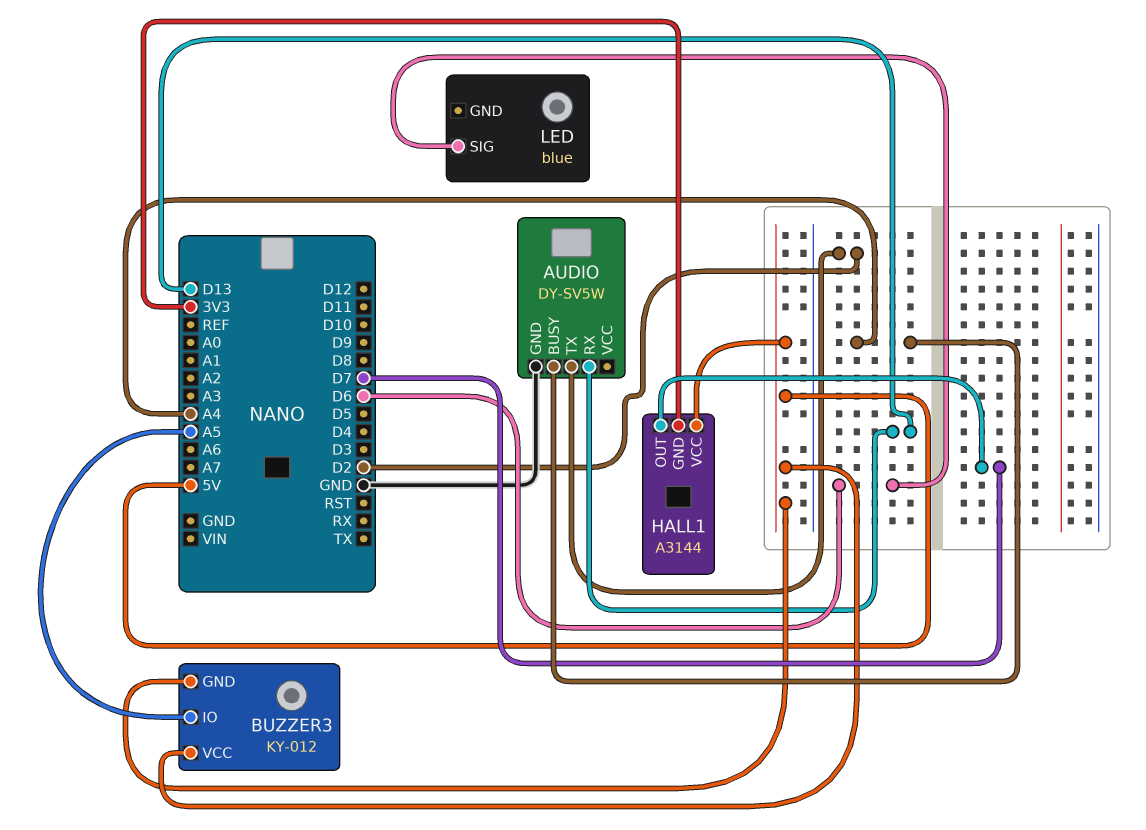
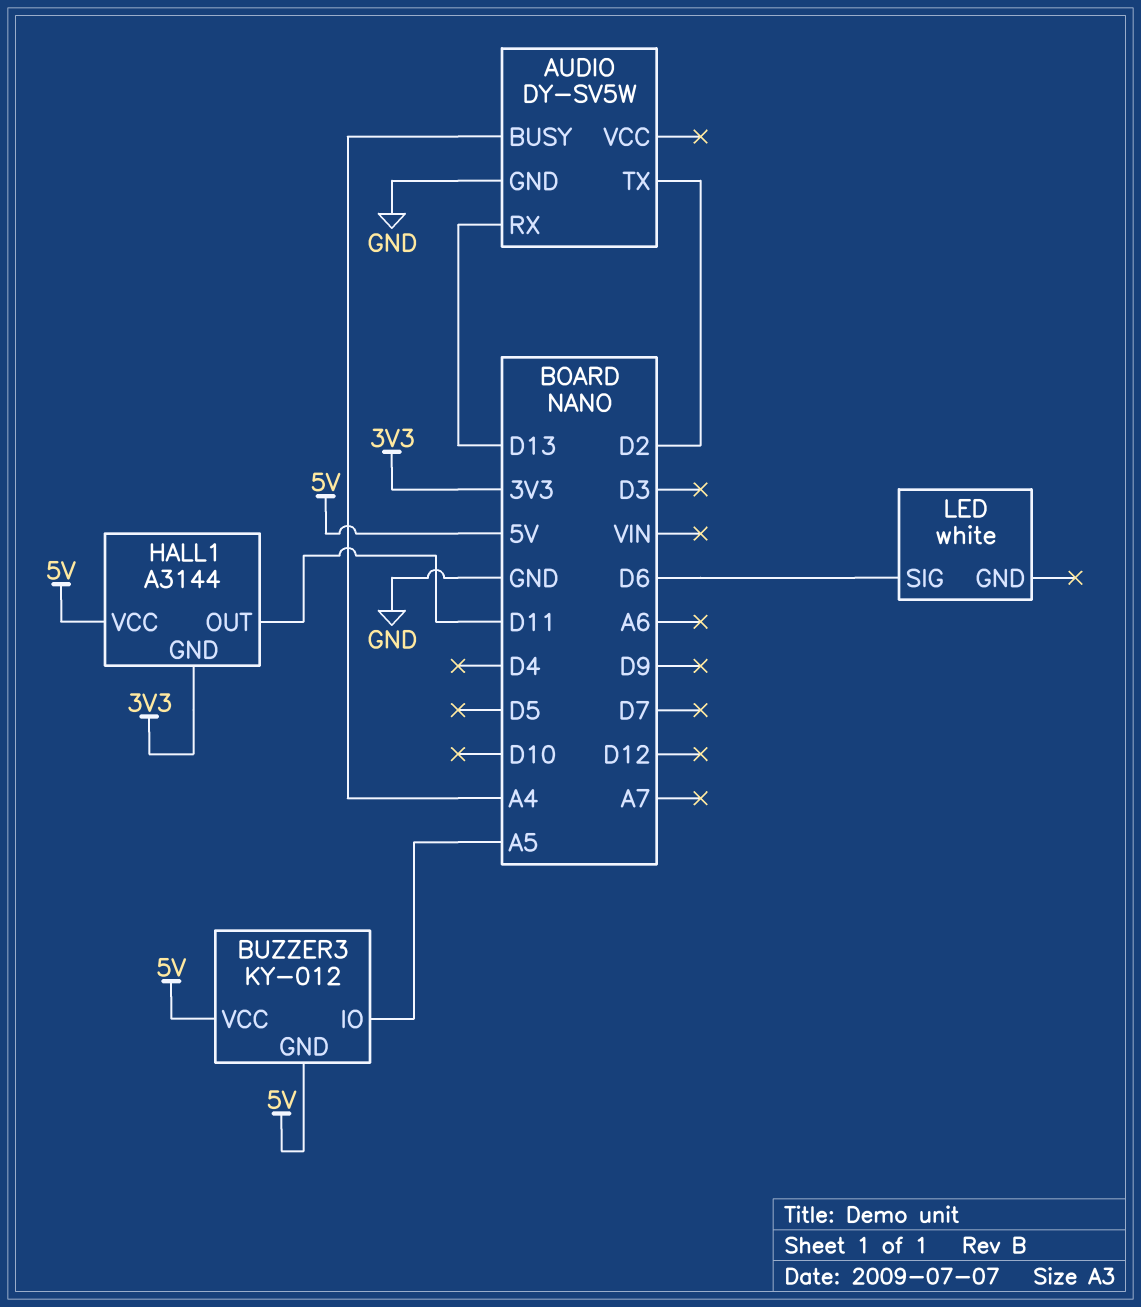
HALL1 pin OUT: D7 -> D11
LED: blue -> white

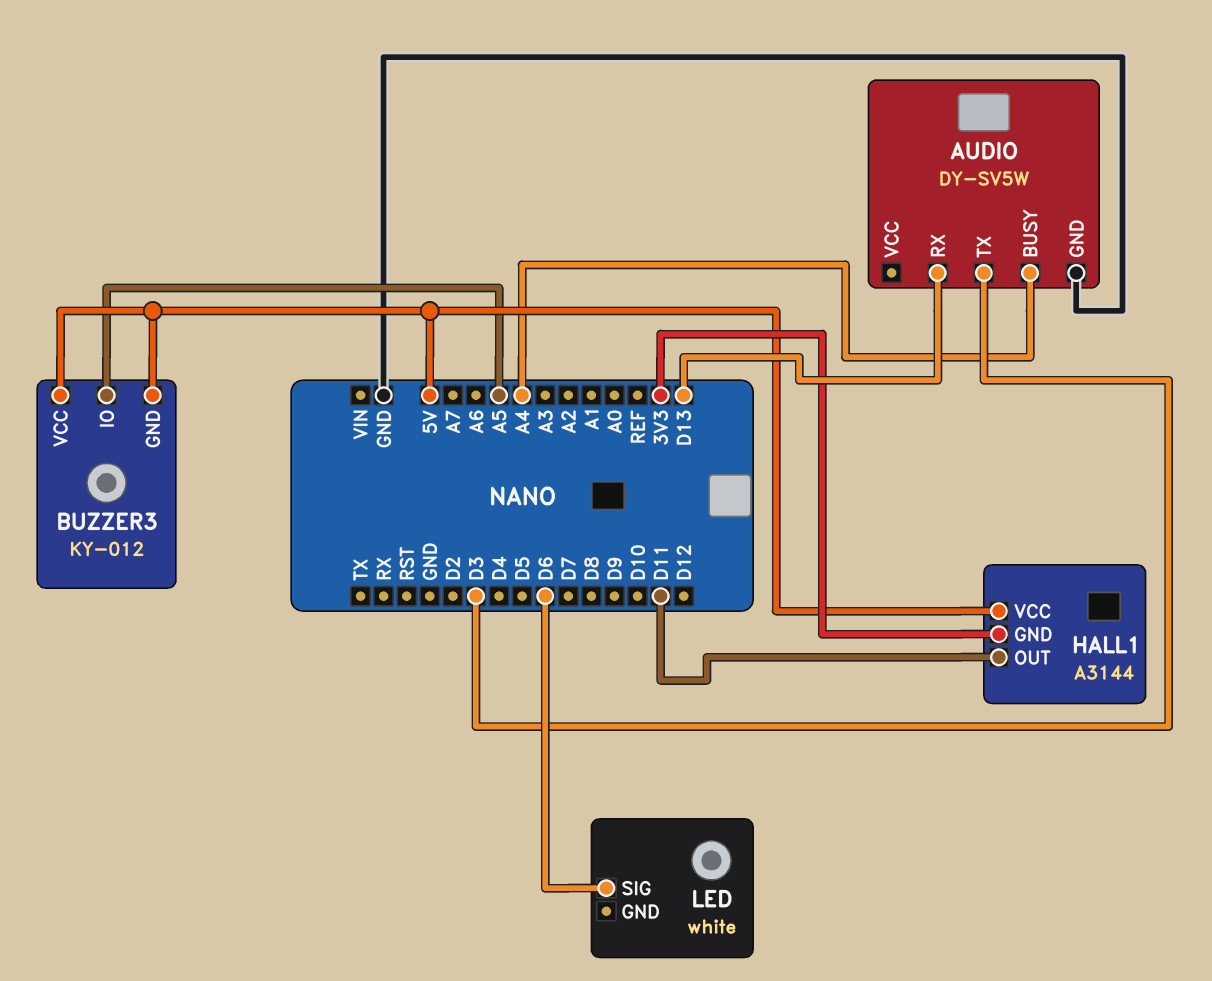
AUDIO pin TX: D2 -> D3

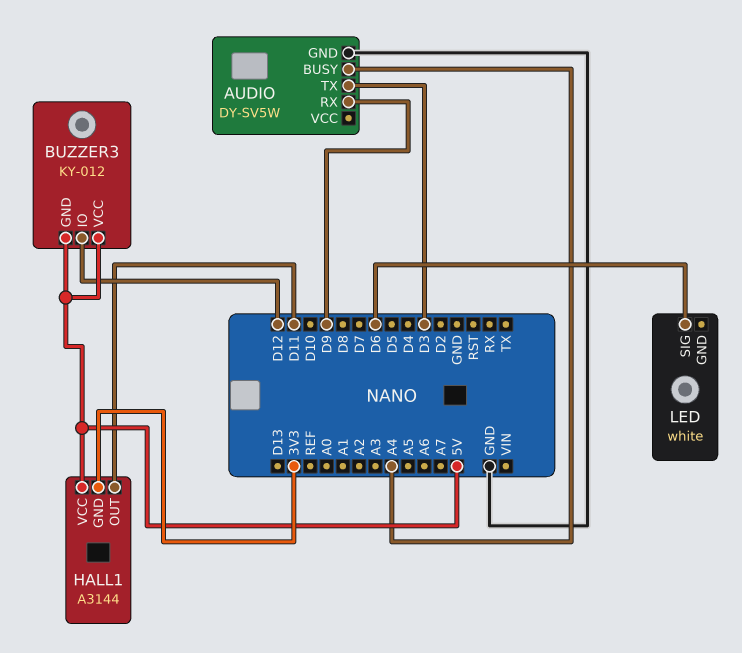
AUDIO pin RX: D13 -> D9
BUZZER3 pin IO: A5 -> D12

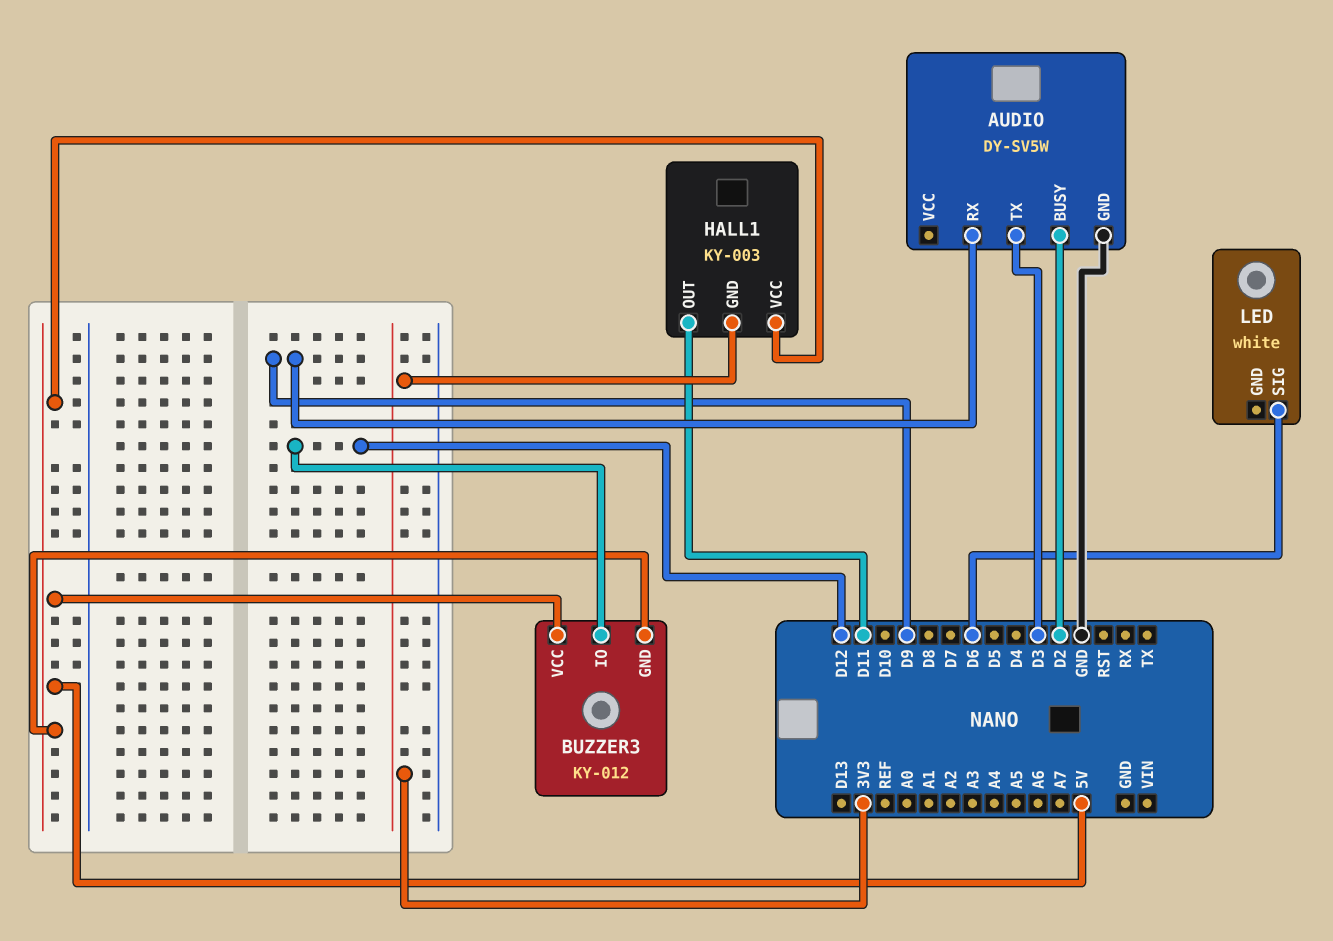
AUDIO pin BUSY: A4 -> D2
HALL1: A3144 -> KY-003

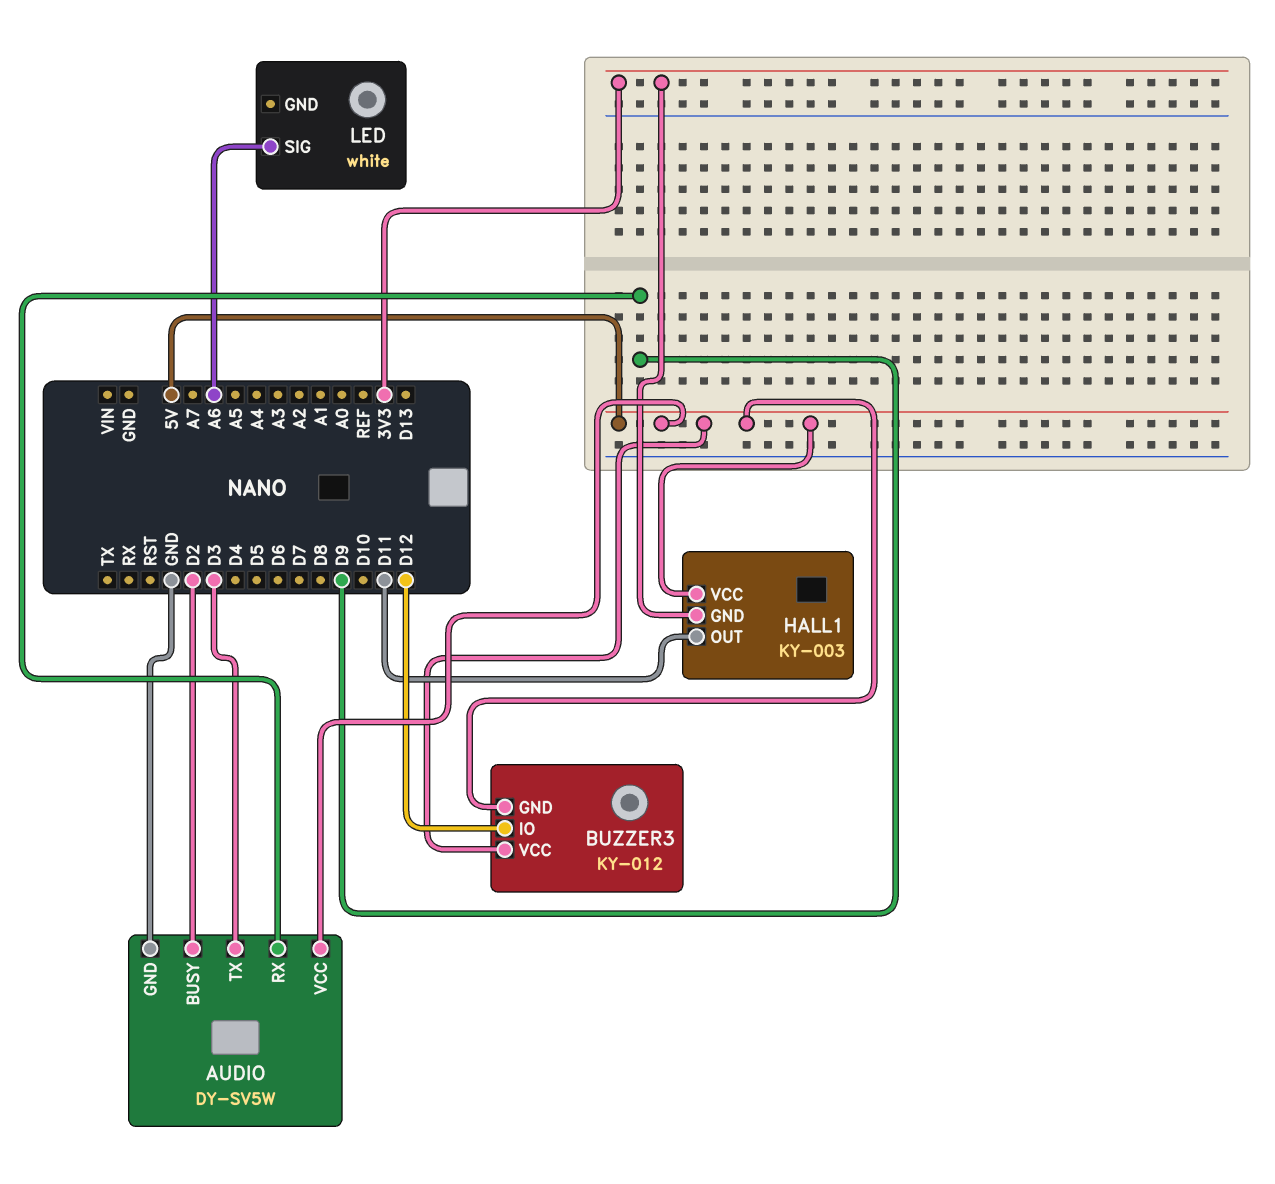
AUDIO pin VCC: none -> 5V
LED pin SIG: D6 -> A6

